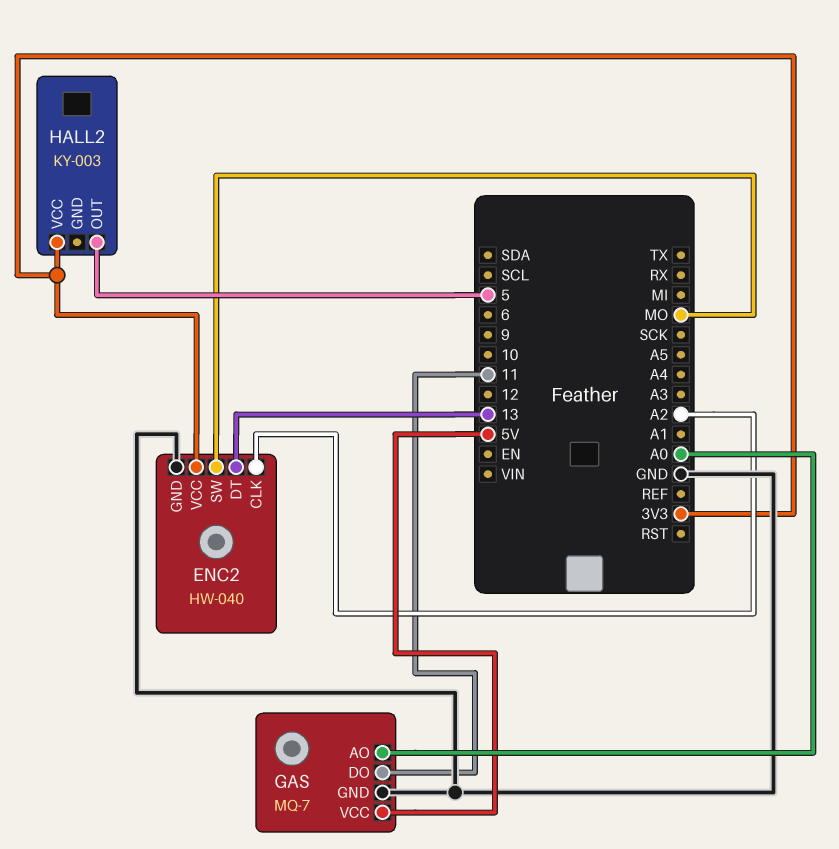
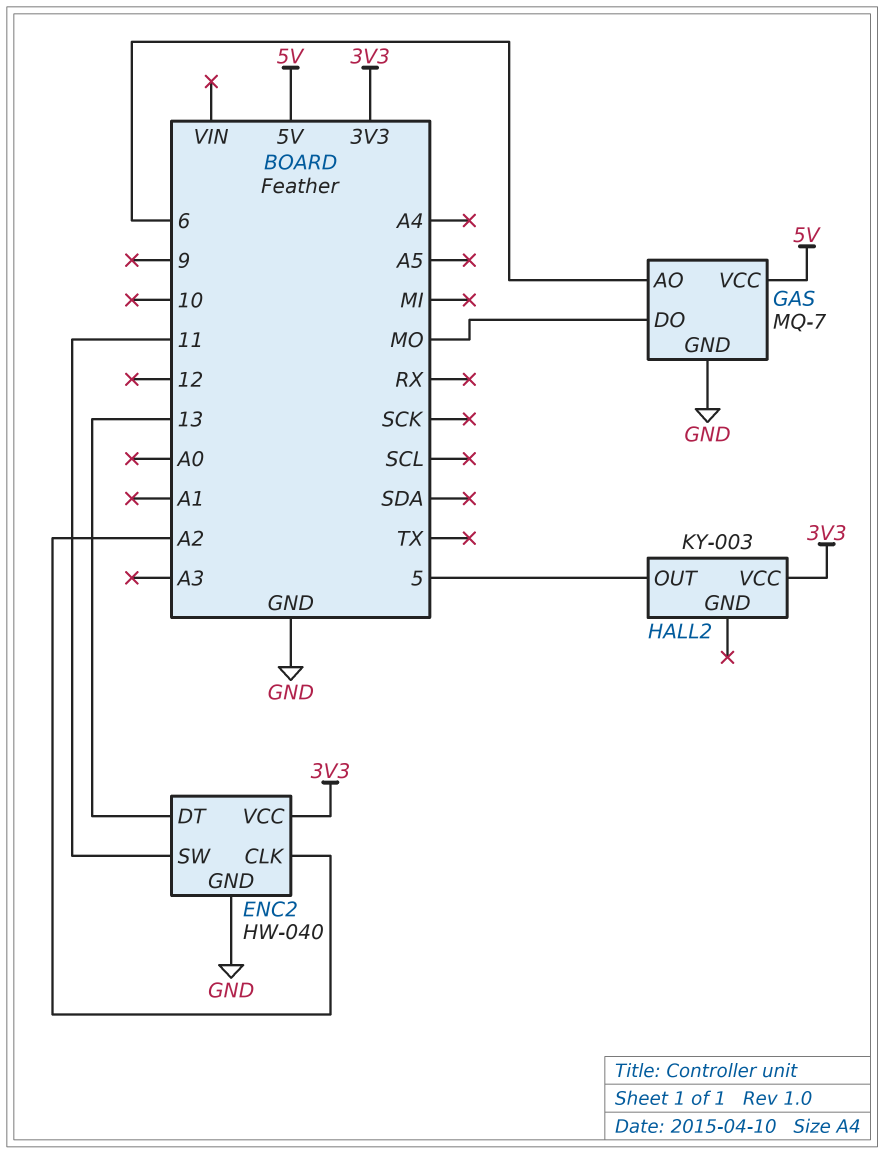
ENC2 pin SW: MO -> 11
GAS pin AO: A0 -> 6
GAS pin DO: 11 -> MO

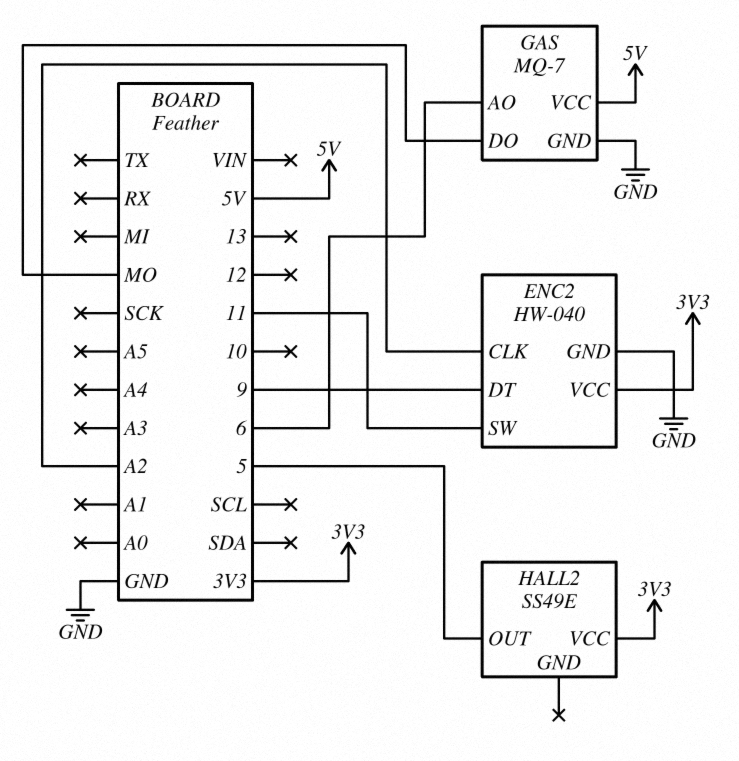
ENC2 pin DT: 13 -> 9
HALL2: KY-003 -> SS49E

